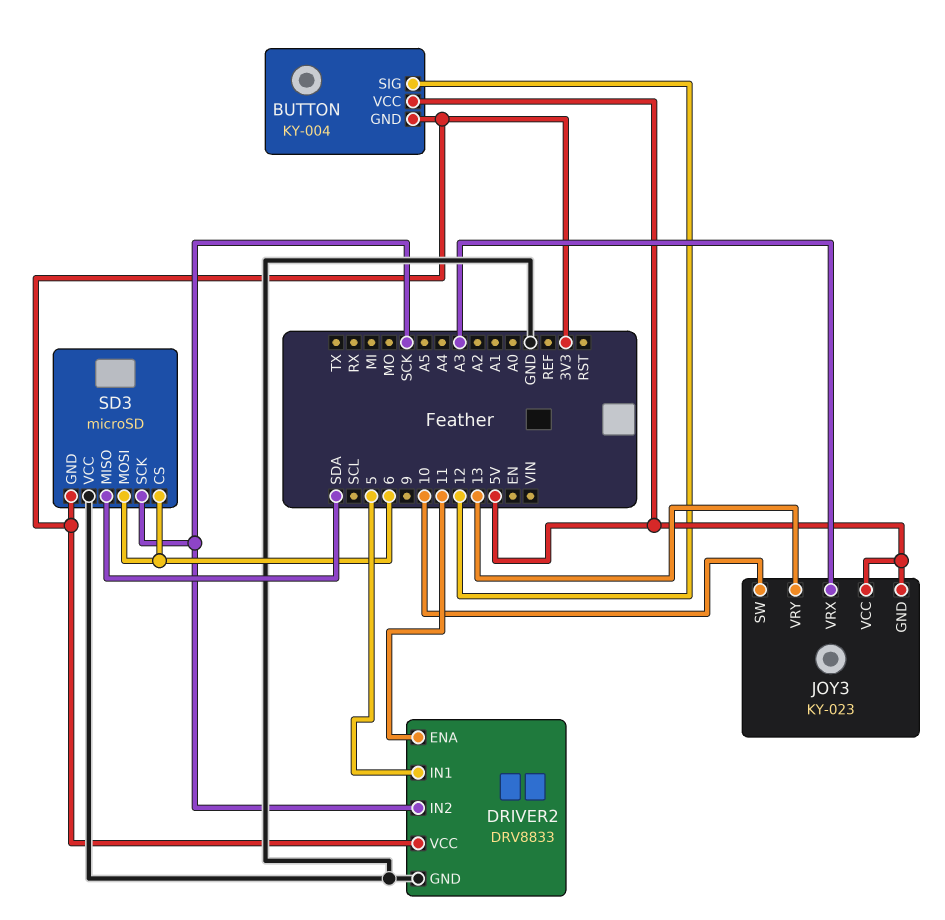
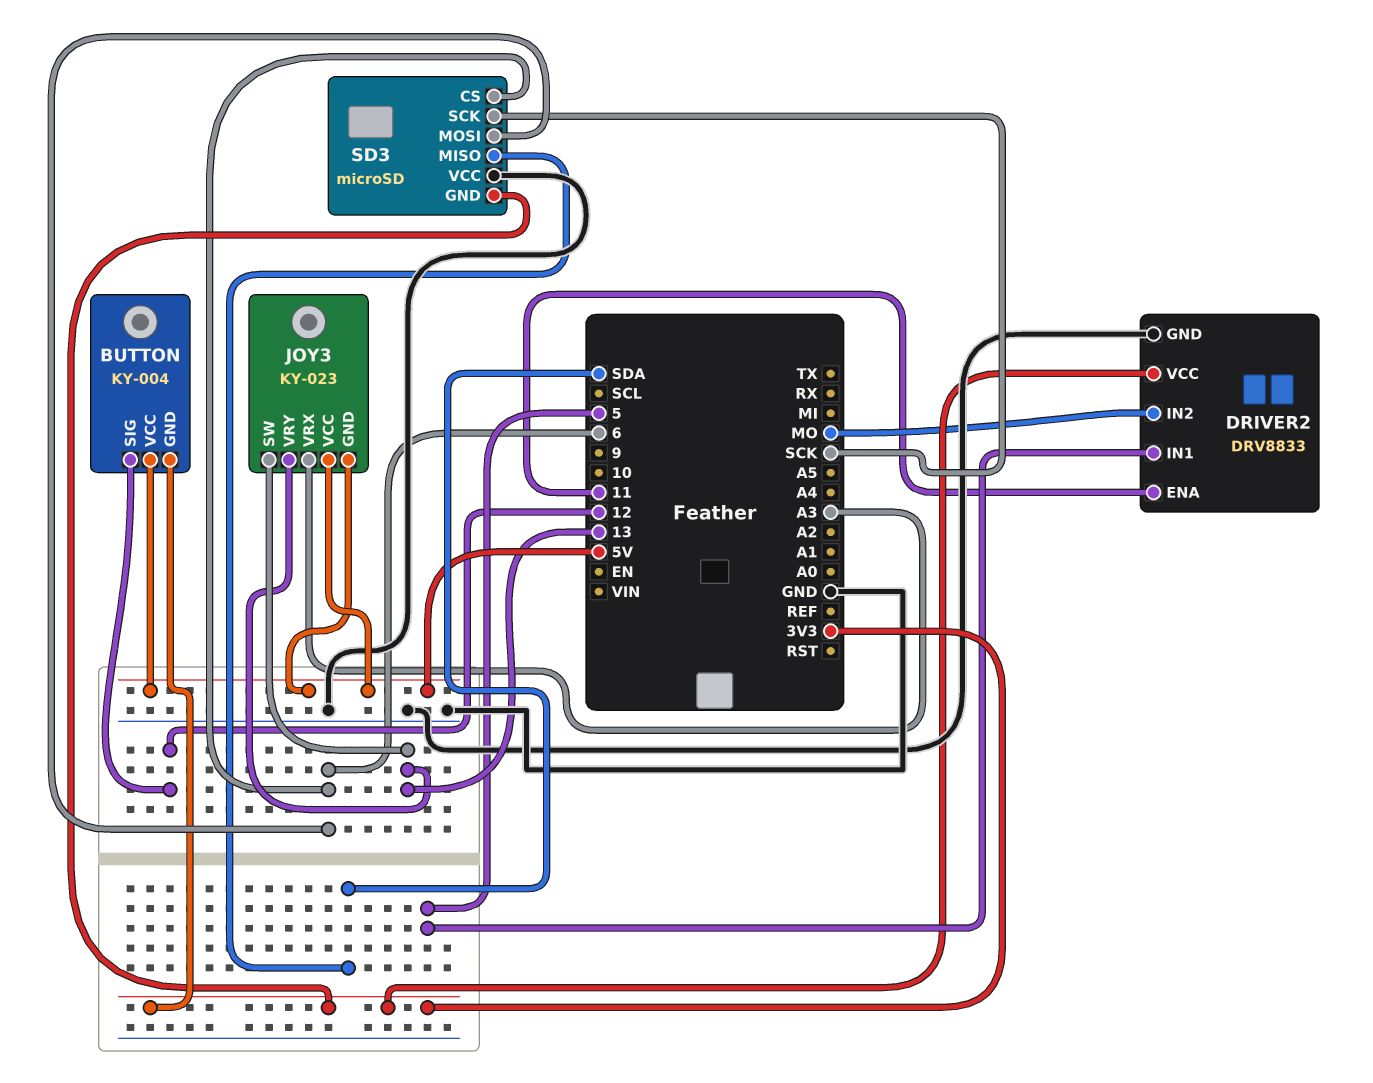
DRIVER2 pin IN2: SCK -> MO
JOY3 pin SW: 10 -> 13

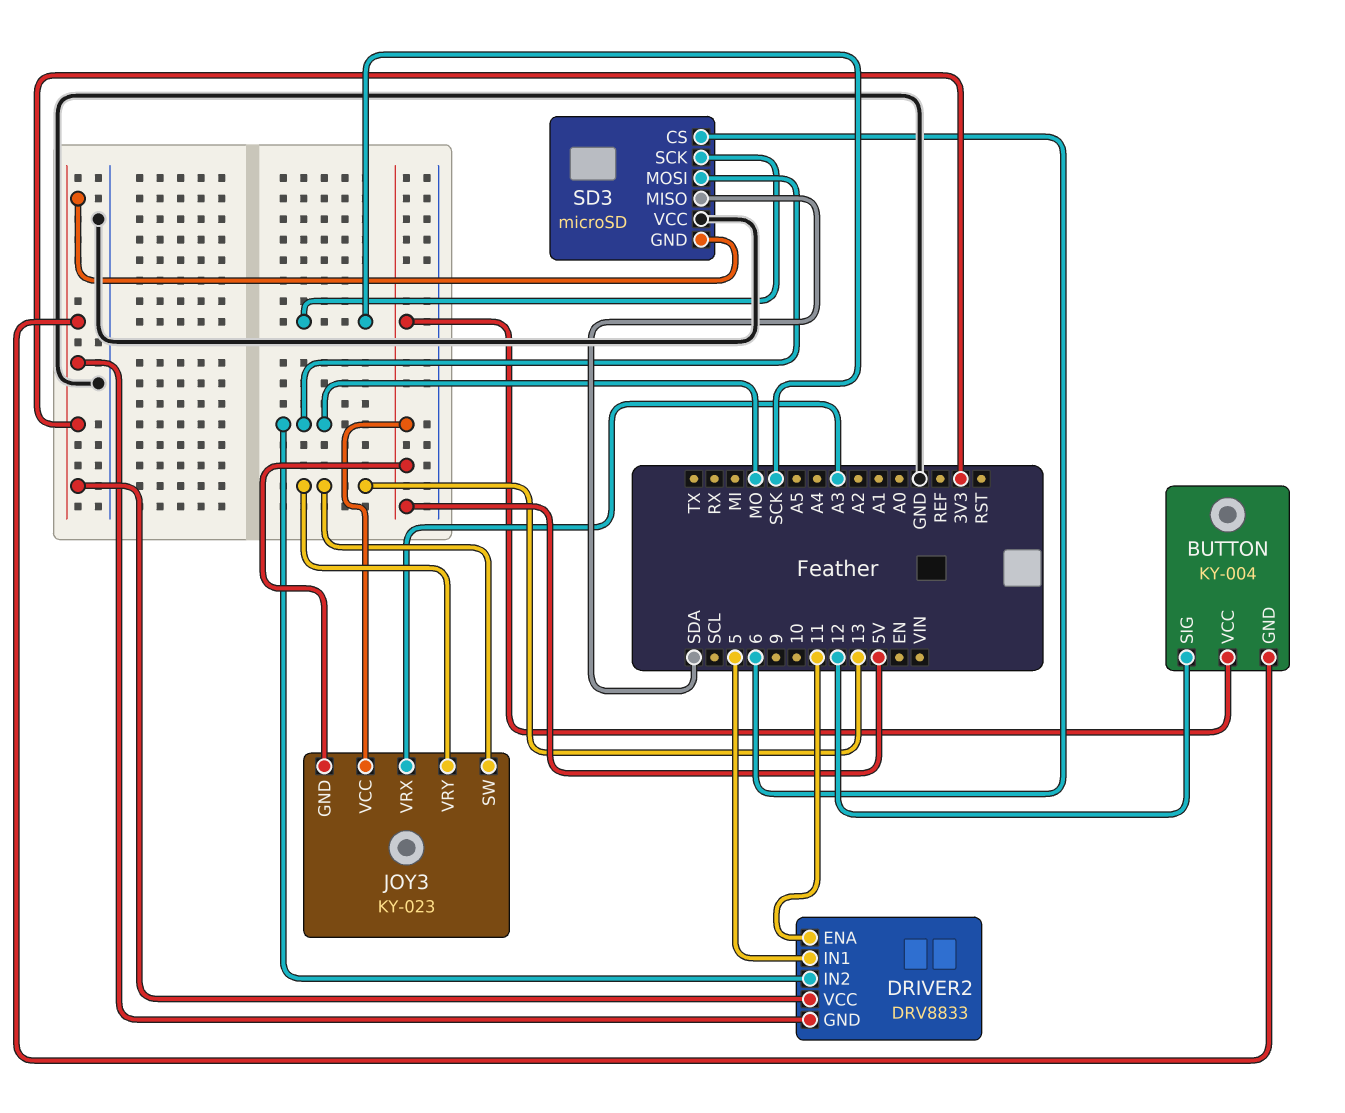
DRIVER2 pin GND: GND -> 3V3
SD3 pin MOSI: 6 -> MO

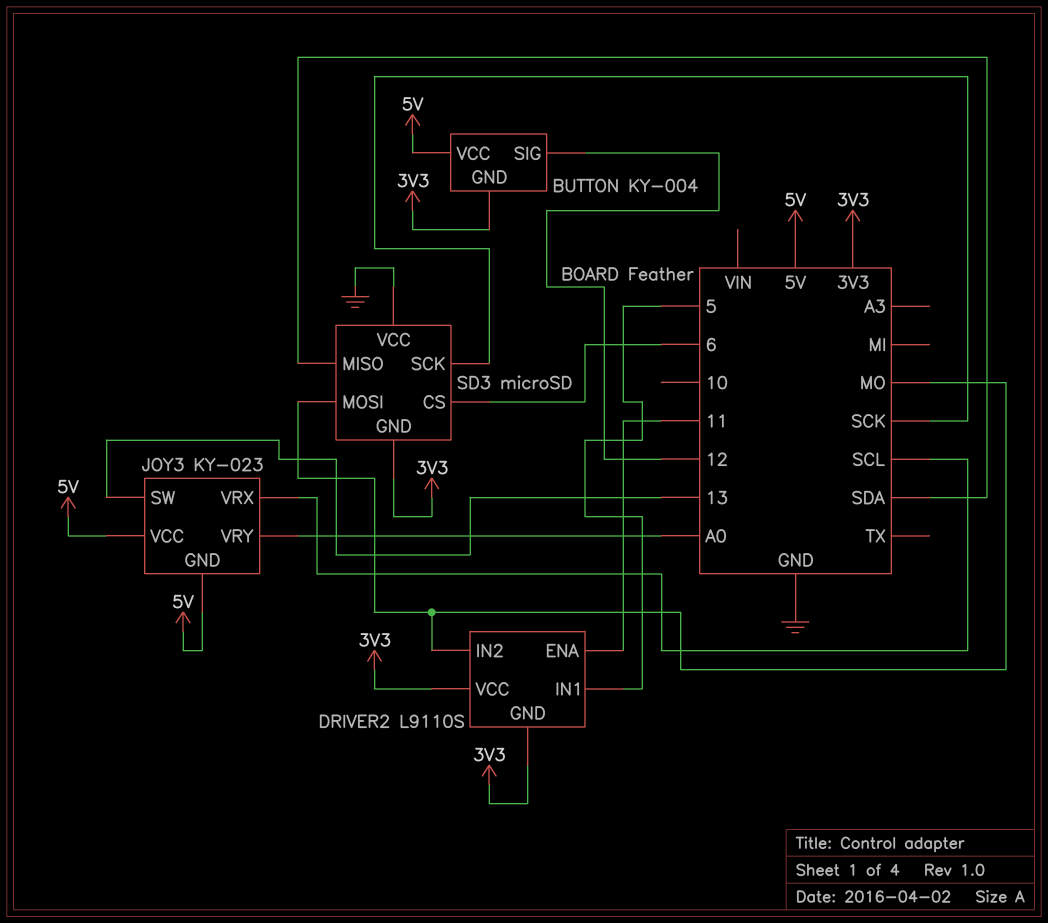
DRIVER2: DRV8833 -> L9110S
JOY3 pin VRX: A3 -> SCL
JOY3 pin VRY: 13 -> A0

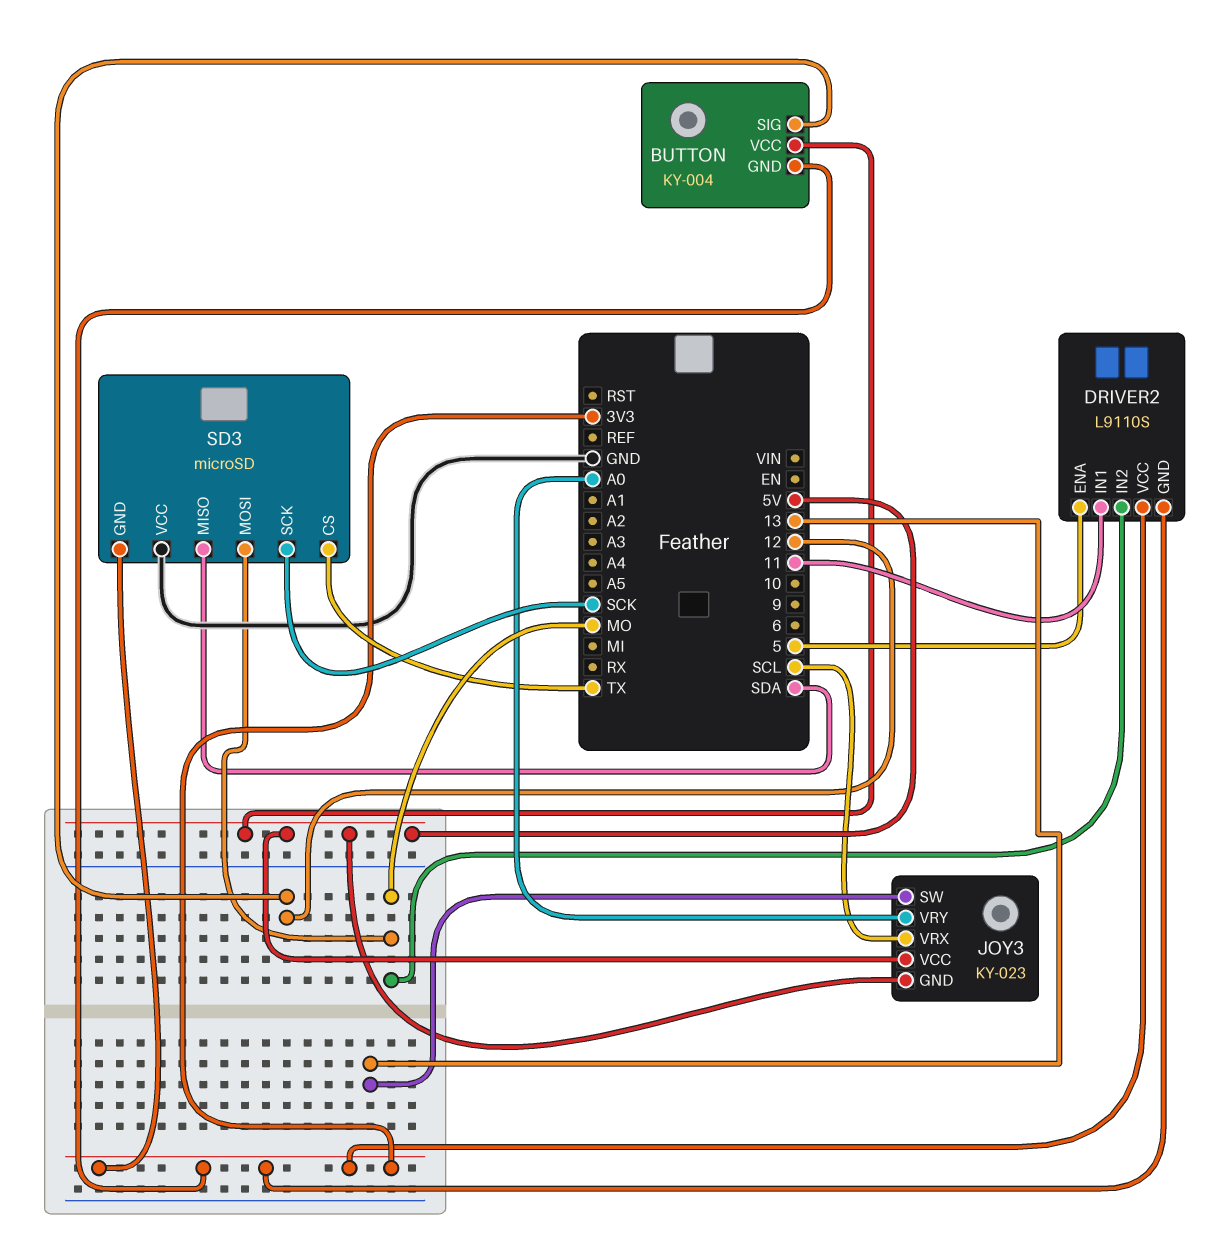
DRIVER2 pin ENA: 11 -> 5
DRIVER2 pin IN1: 5 -> 11
SD3 pin CS: 6 -> TX

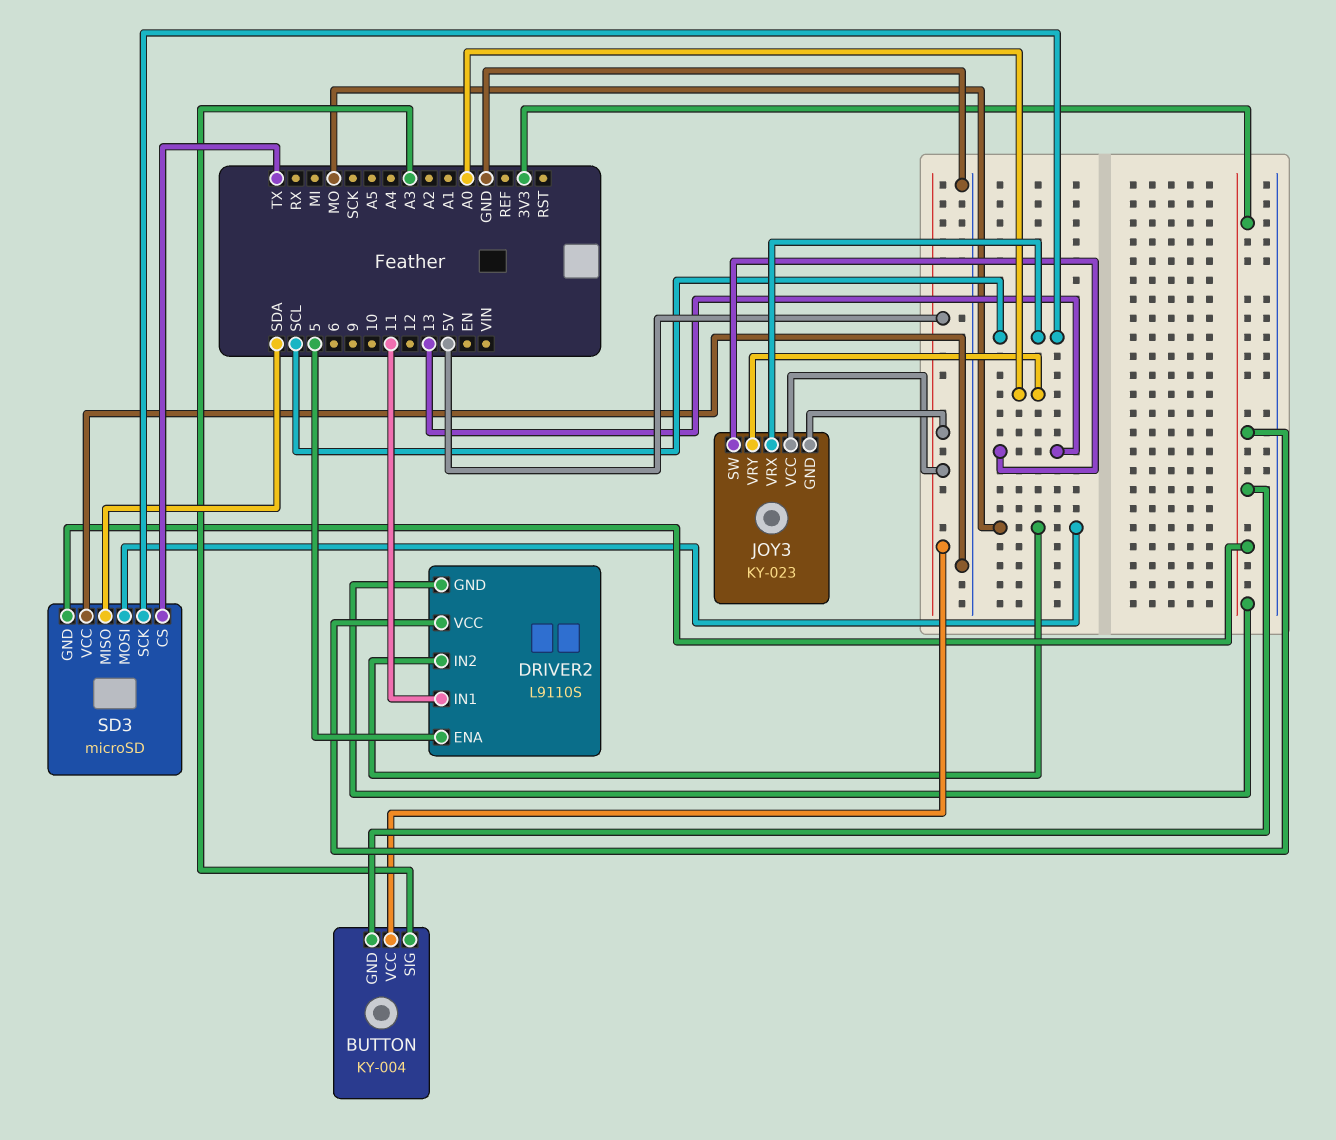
BUTTON pin SIG: 12 -> A3
SD3 pin SCK: SCK -> SCL

